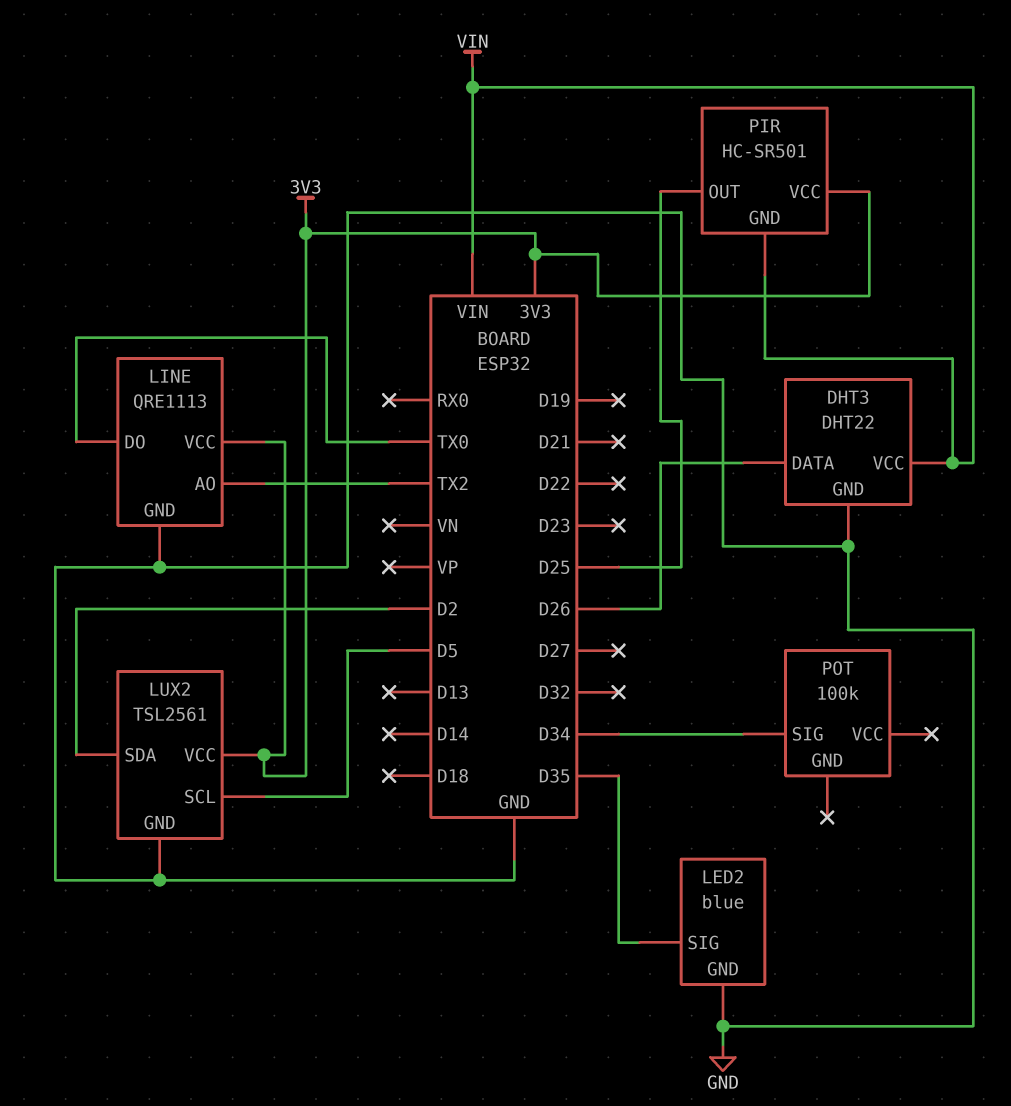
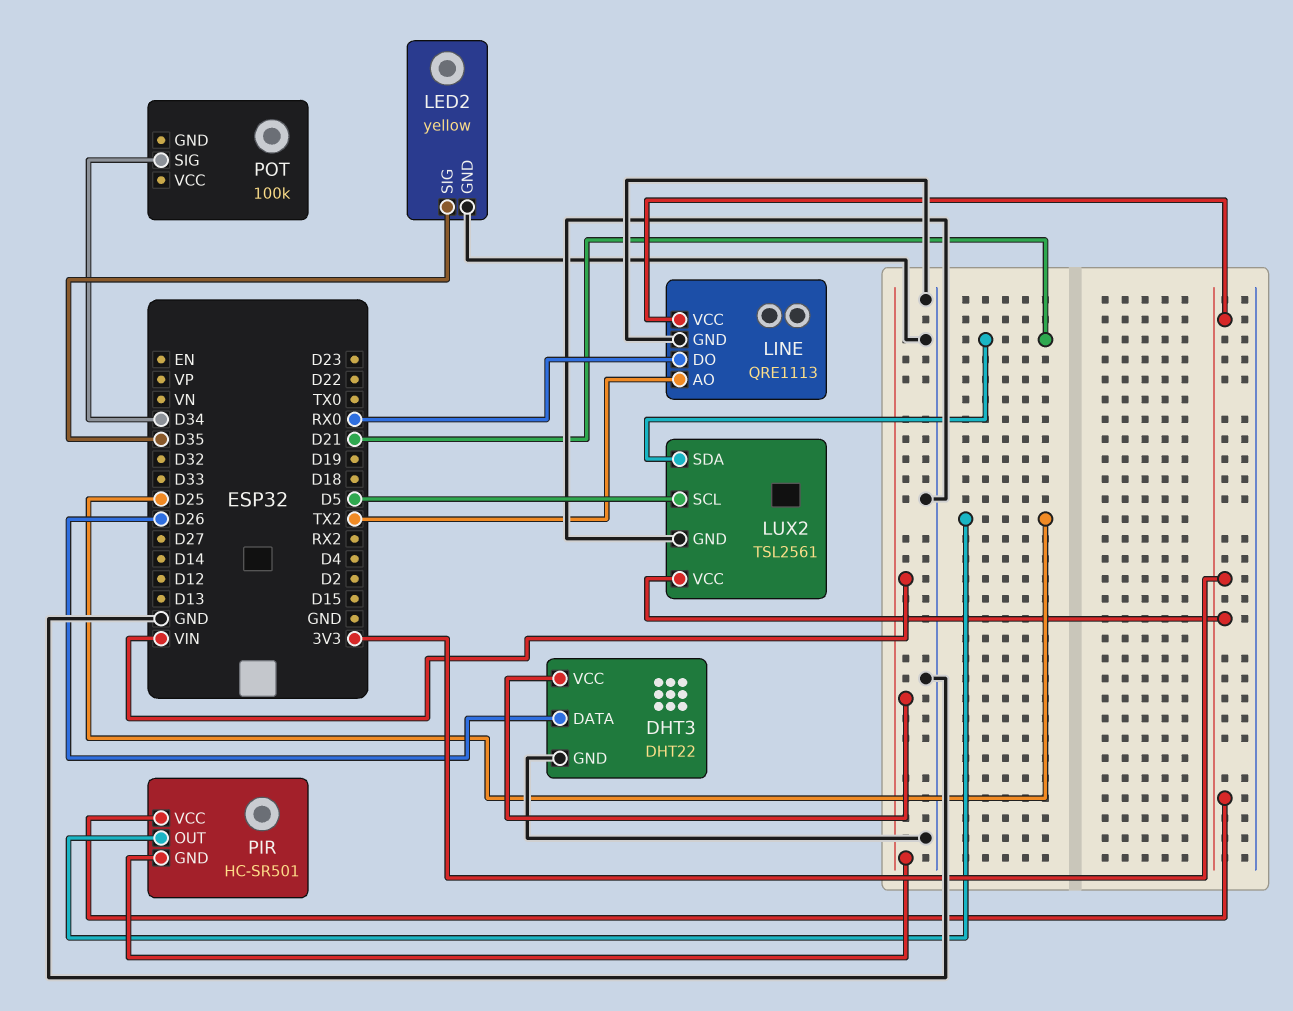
LED2: blue -> yellow
LINE pin DO: TX0 -> RX0
LUX2 pin SDA: D2 -> D21

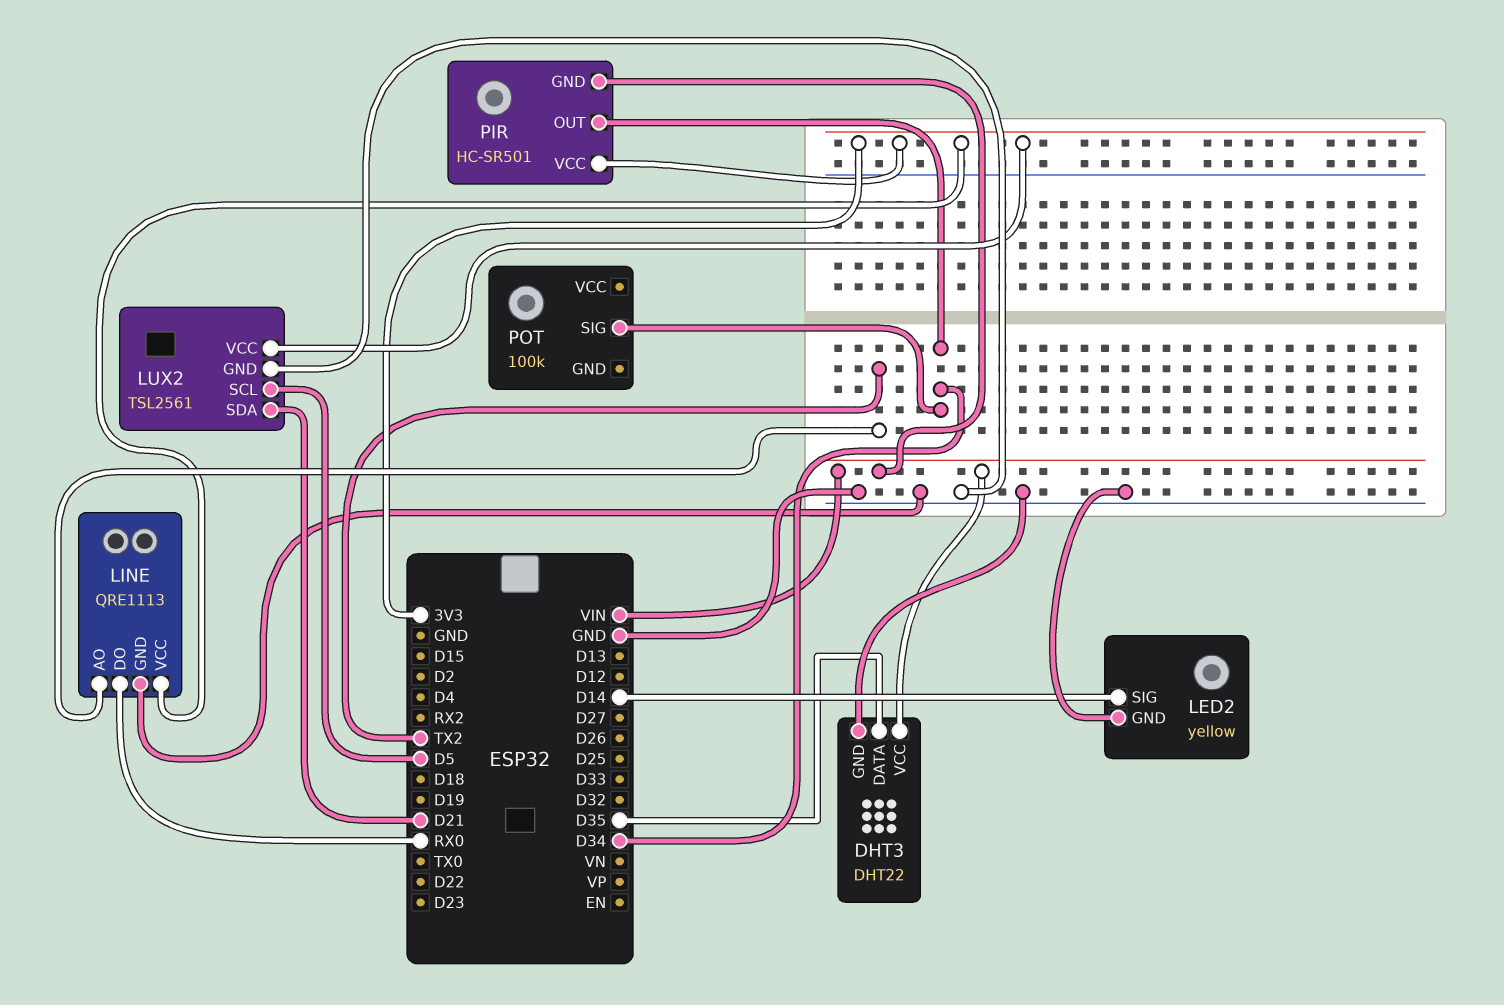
DHT3 pin DATA: D26 -> D35
LED2 pin SIG: D35 -> D14
PIR pin OUT: D25 -> D34

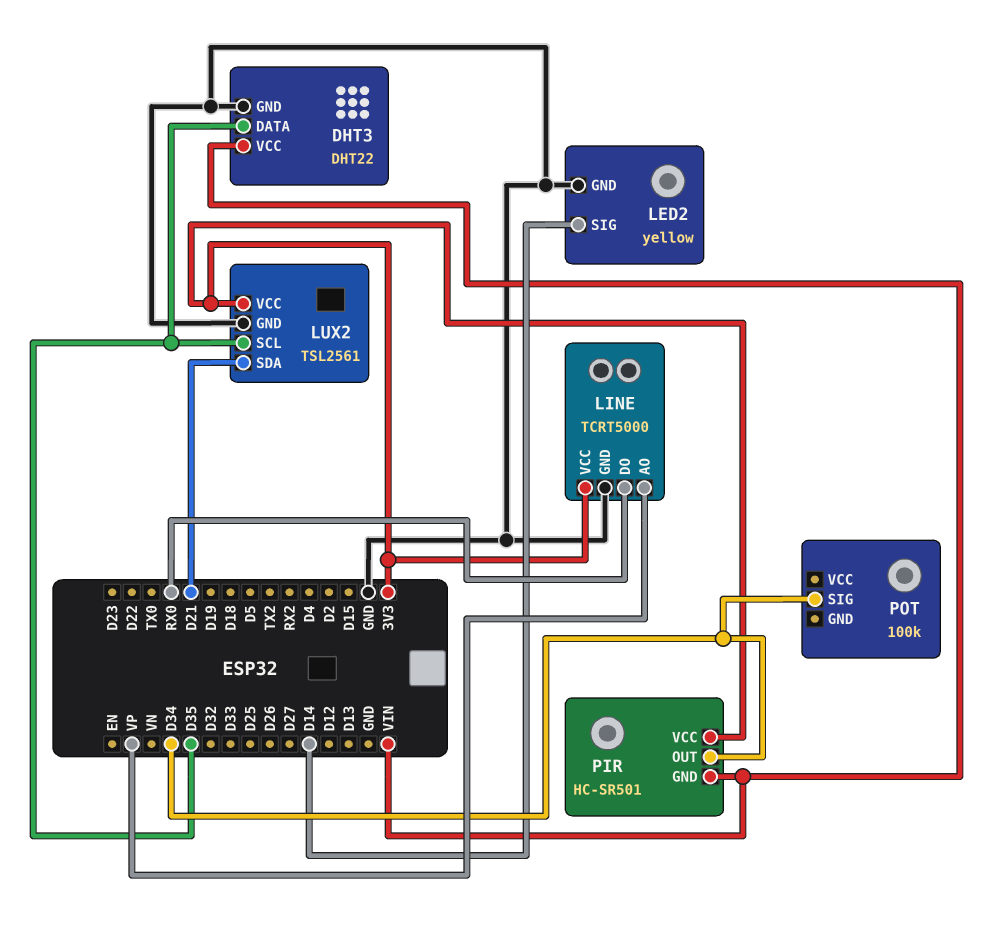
LINE: QRE1113 -> TCRT5000
LINE pin AO: TX2 -> VP
LUX2 pin SCL: D5 -> D35

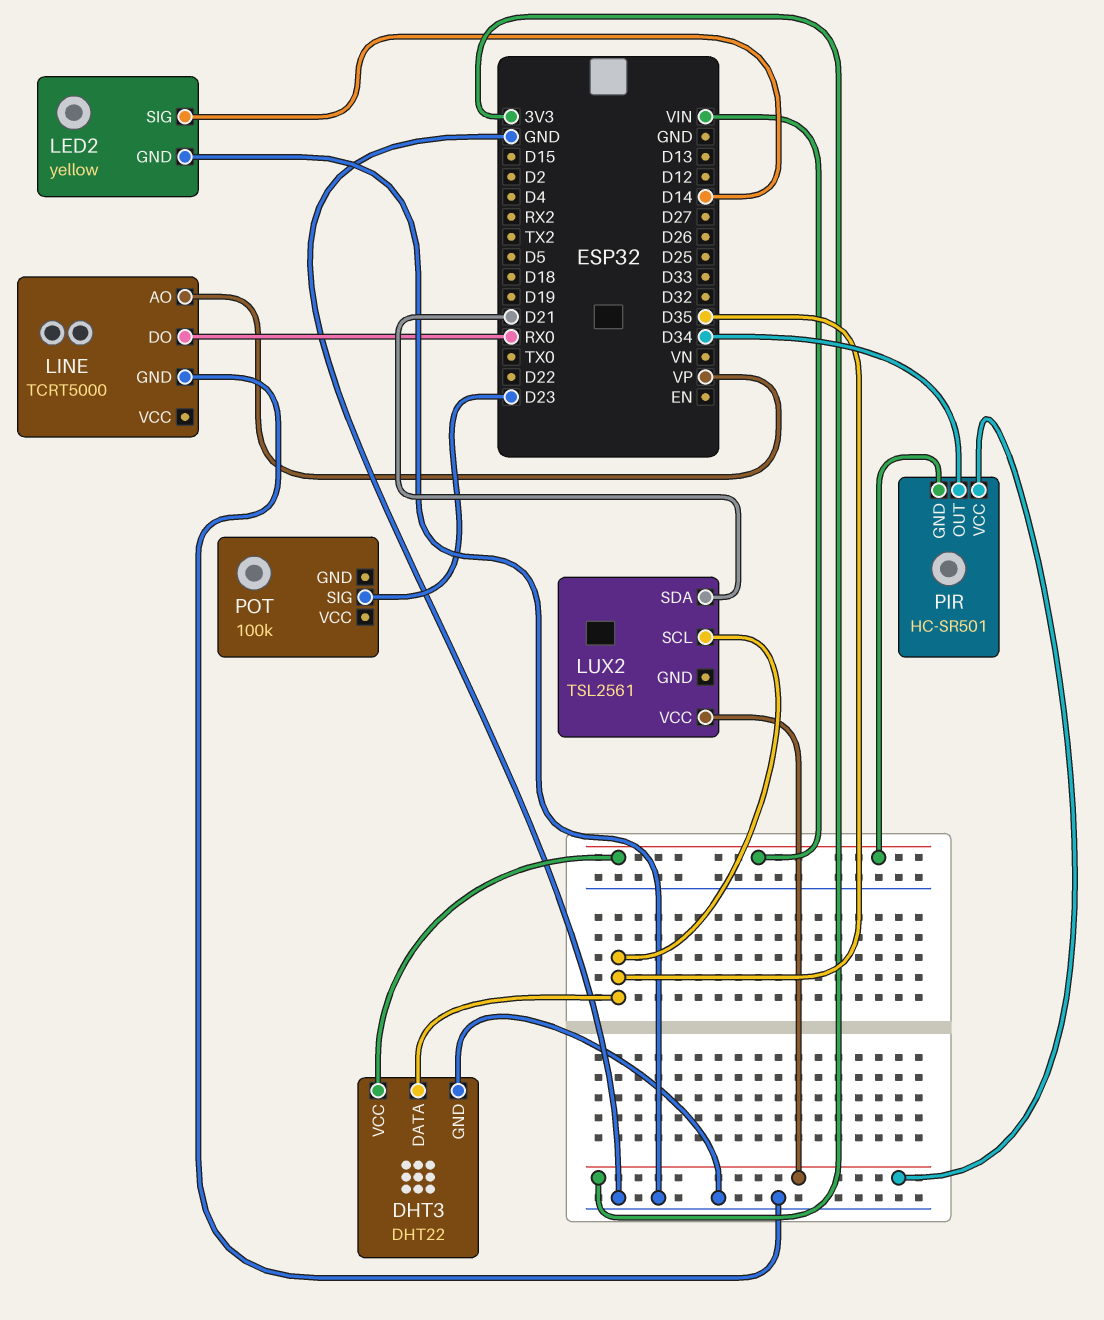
LINE pin VCC: 3V3 -> none
LUX2 pin GND: GND -> none
POT pin SIG: D34 -> D23

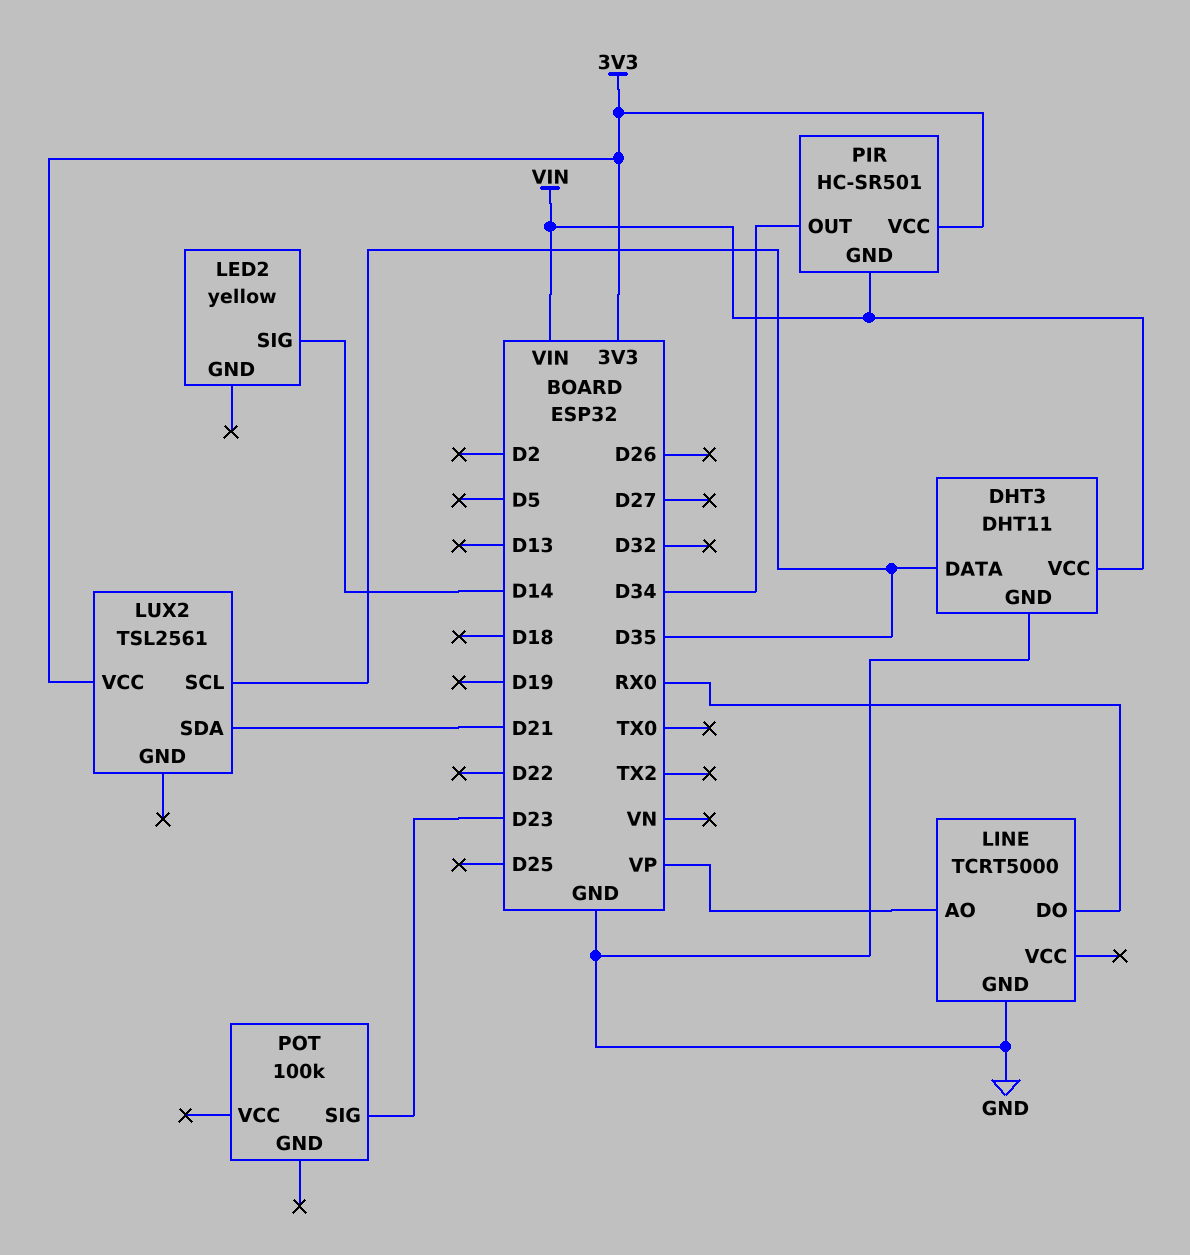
DHT3: DHT22 -> DHT11
LED2 pin GND: GND -> none

